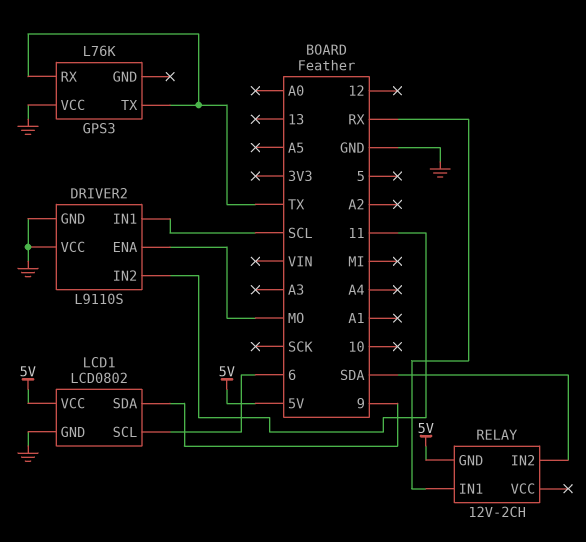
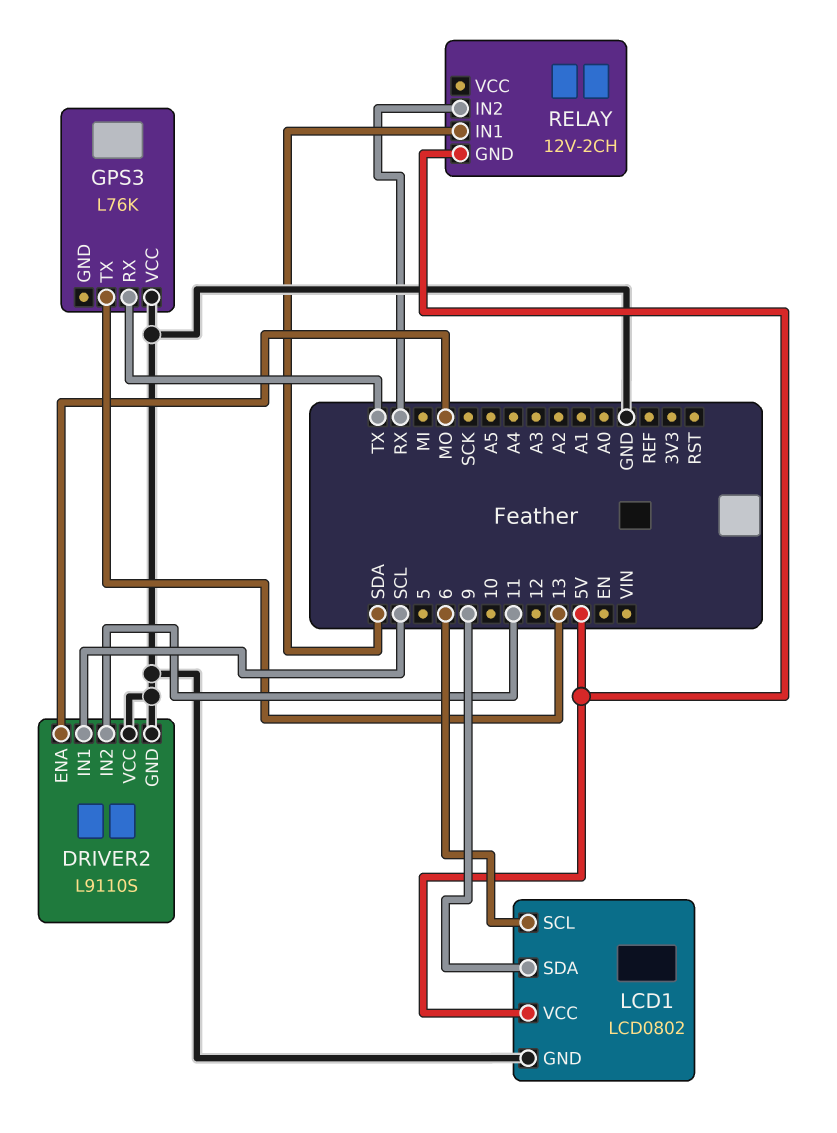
GPS3 pin TX: TX -> 13
RELAY pin IN1: RX -> SDA
RELAY pin IN2: SDA -> RX

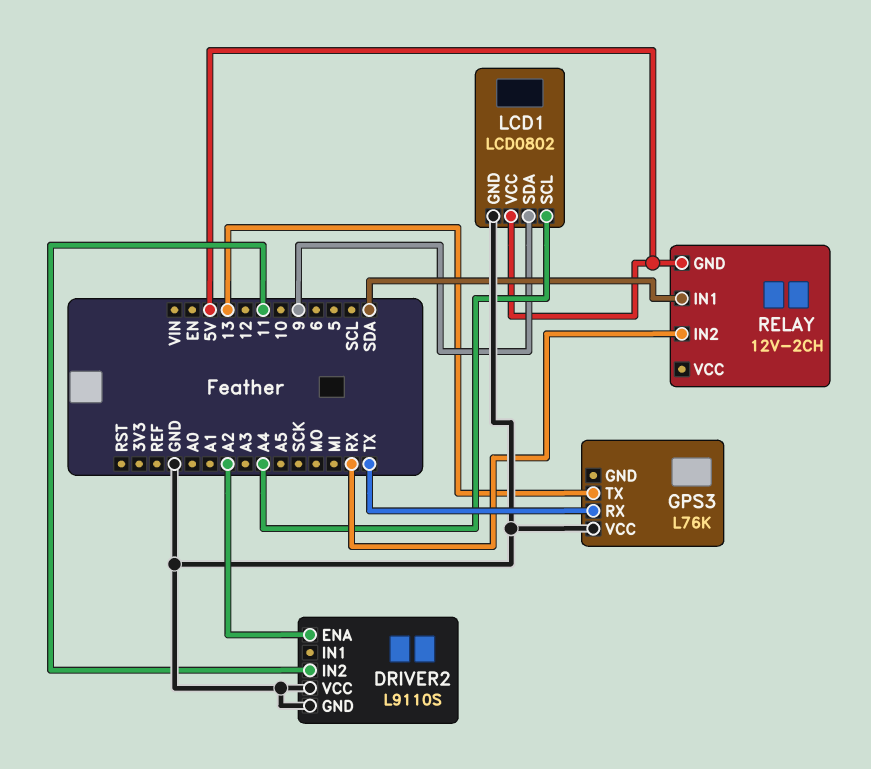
DRIVER2 pin ENA: MO -> A2
DRIVER2 pin IN1: SCL -> none
LCD1 pin SCL: 6 -> A4

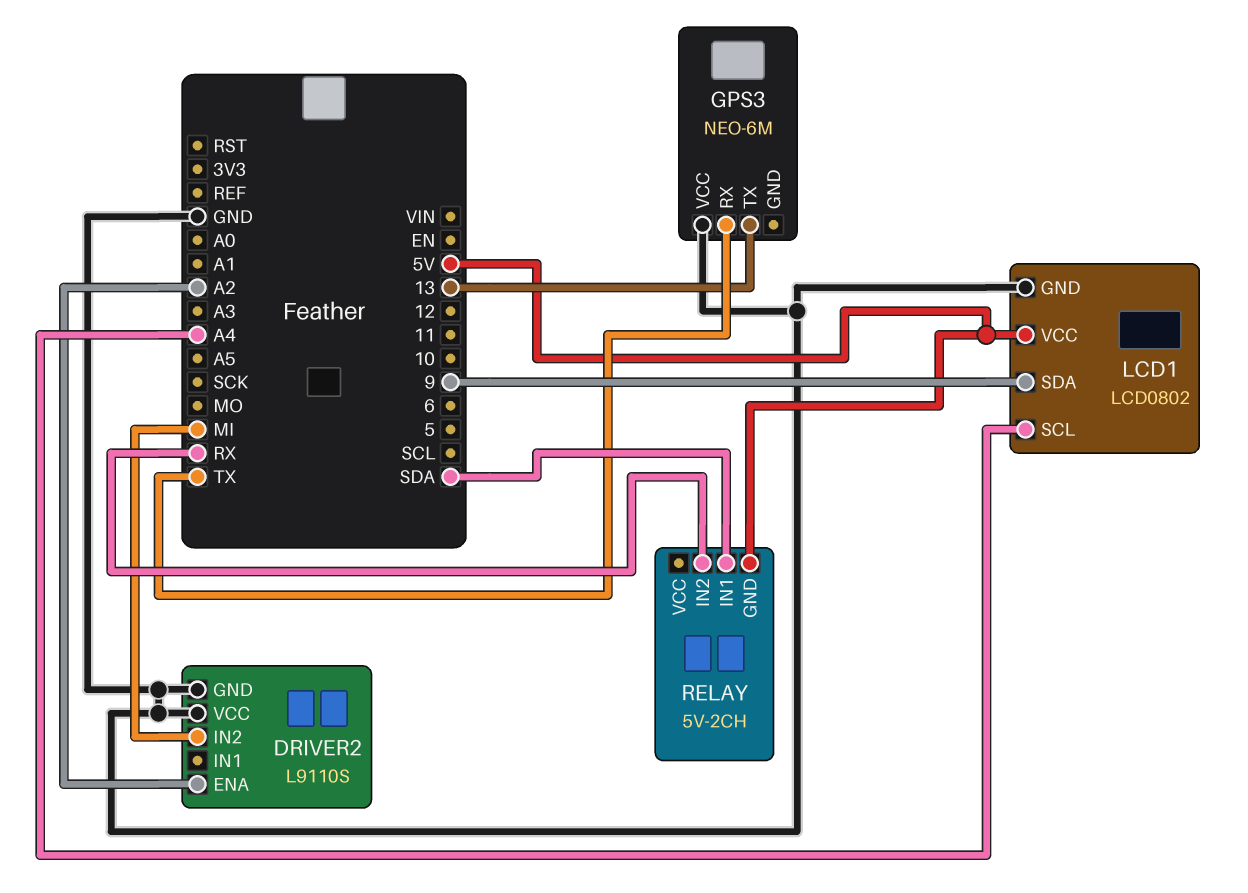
DRIVER2 pin IN2: 11 -> MI
GPS3: L76K -> NEO-6M
RELAY: 12V-2CH -> 5V-2CH

